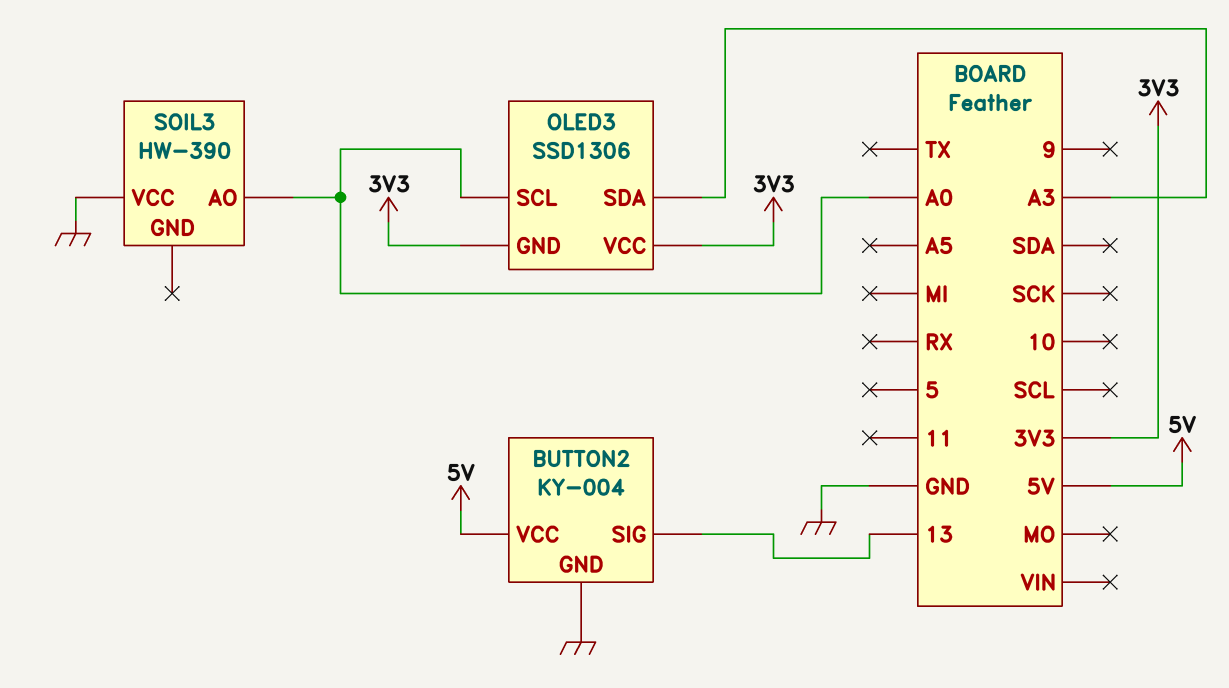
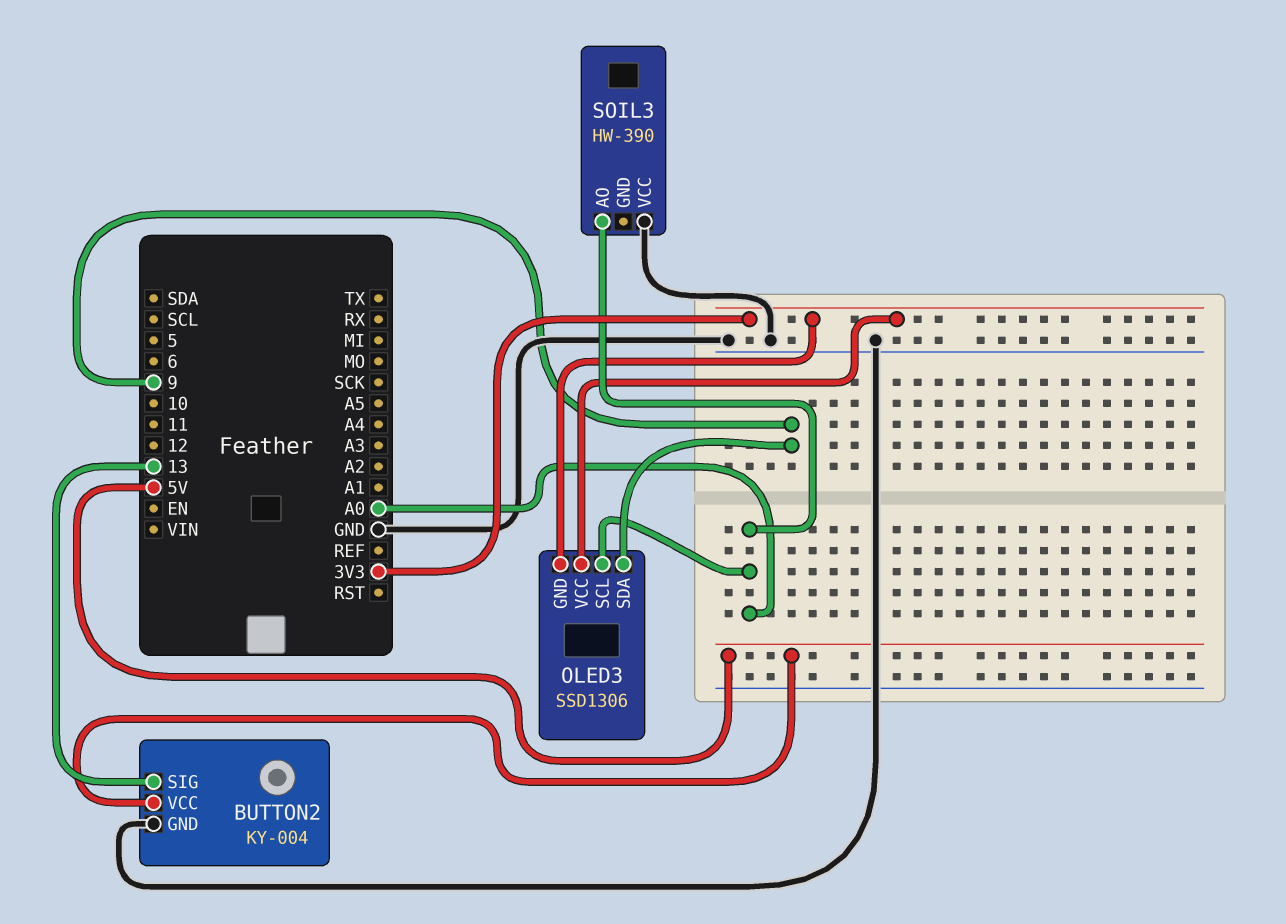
OLED3 pin SDA: A3 -> 9

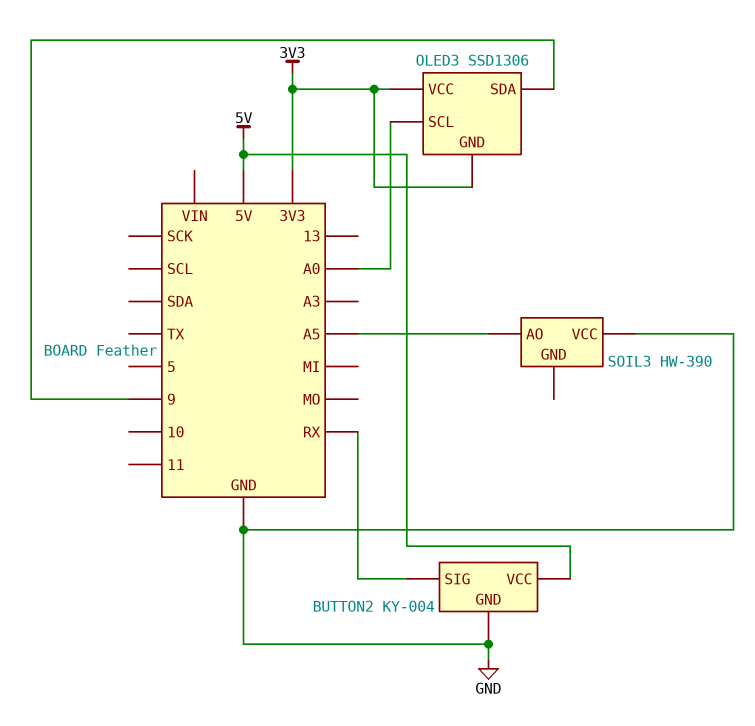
BUTTON2 pin SIG: 13 -> RX
SOIL3 pin AO: A0 -> A5

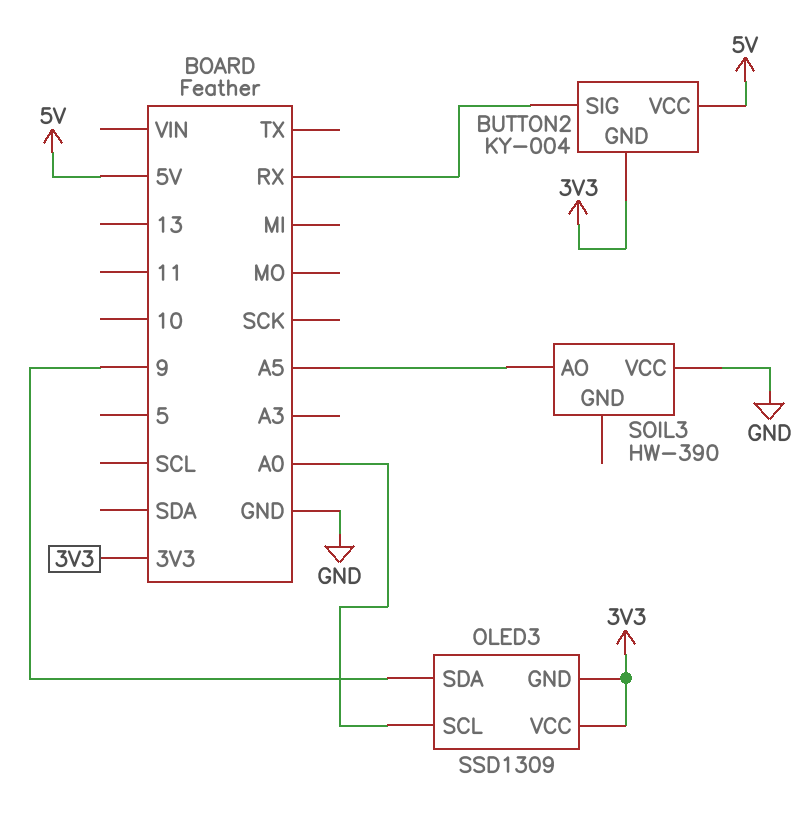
BUTTON2 pin GND: GND -> 3V3
OLED3: SSD1306 -> SSD1309

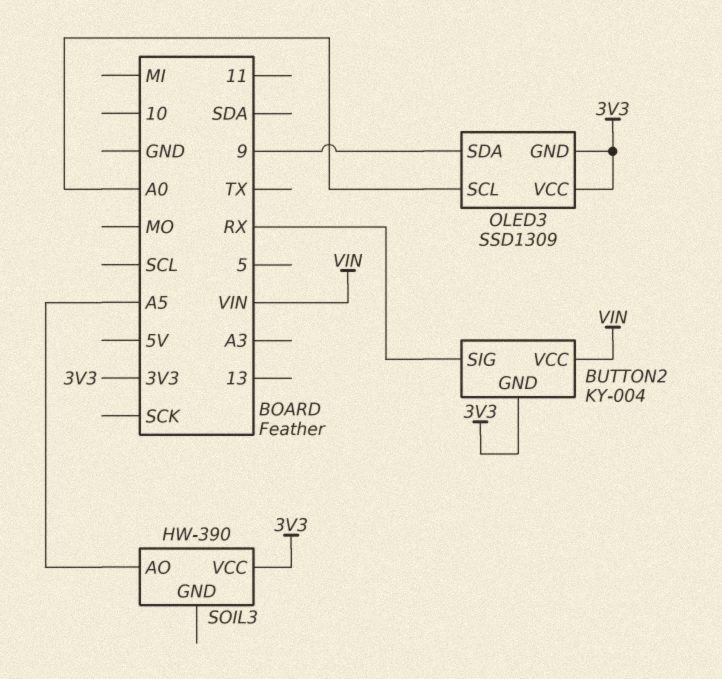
BUTTON2 pin VCC: 5V -> VIN
SOIL3 pin VCC: GND -> 3V3

